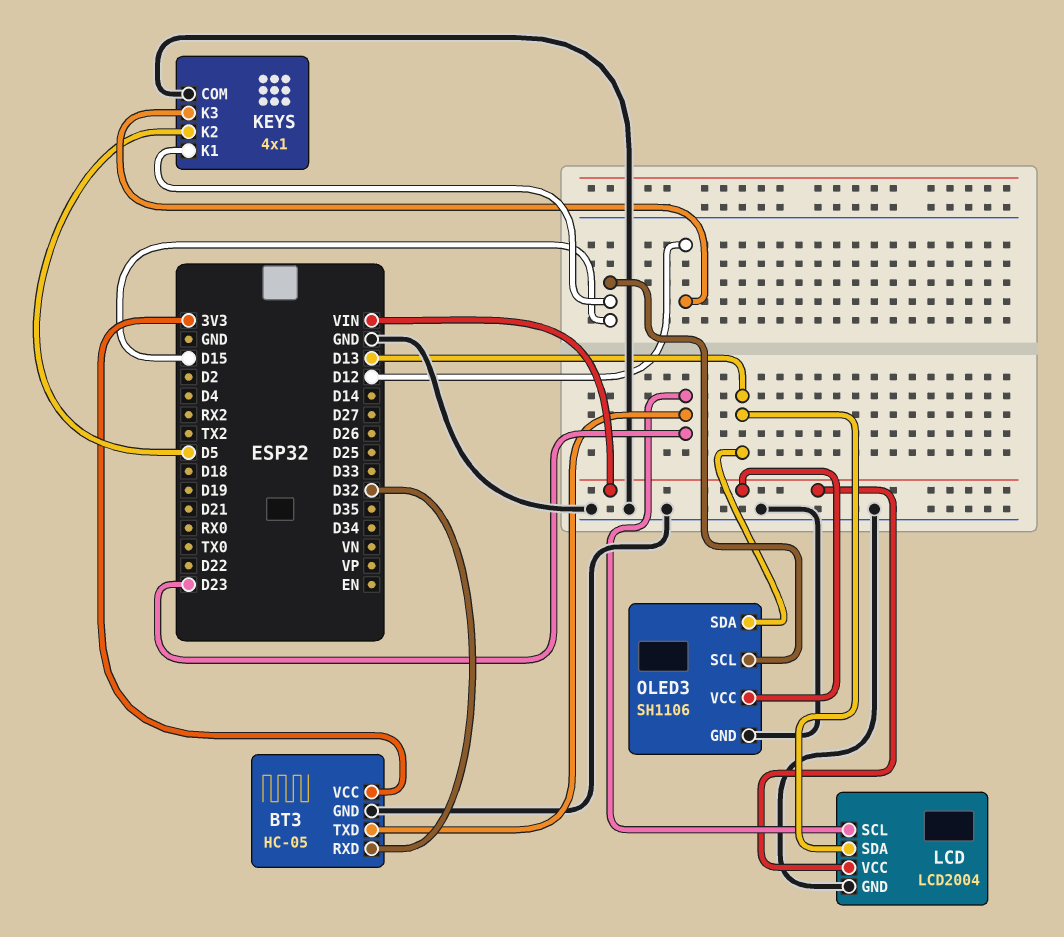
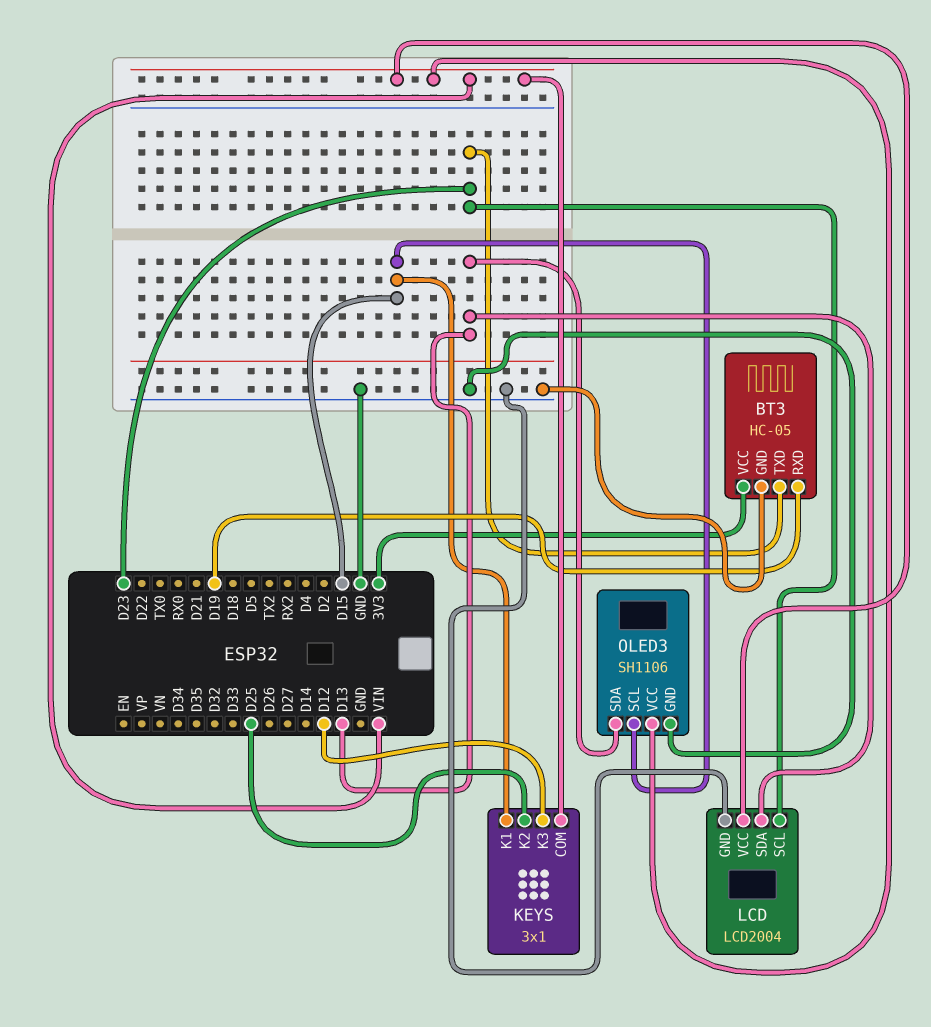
BT3 pin RXD: D32 -> D19
KEYS: 4x1 -> 3x1
KEYS pin COM: GND -> VIN
KEYS pin K2: D5 -> D25

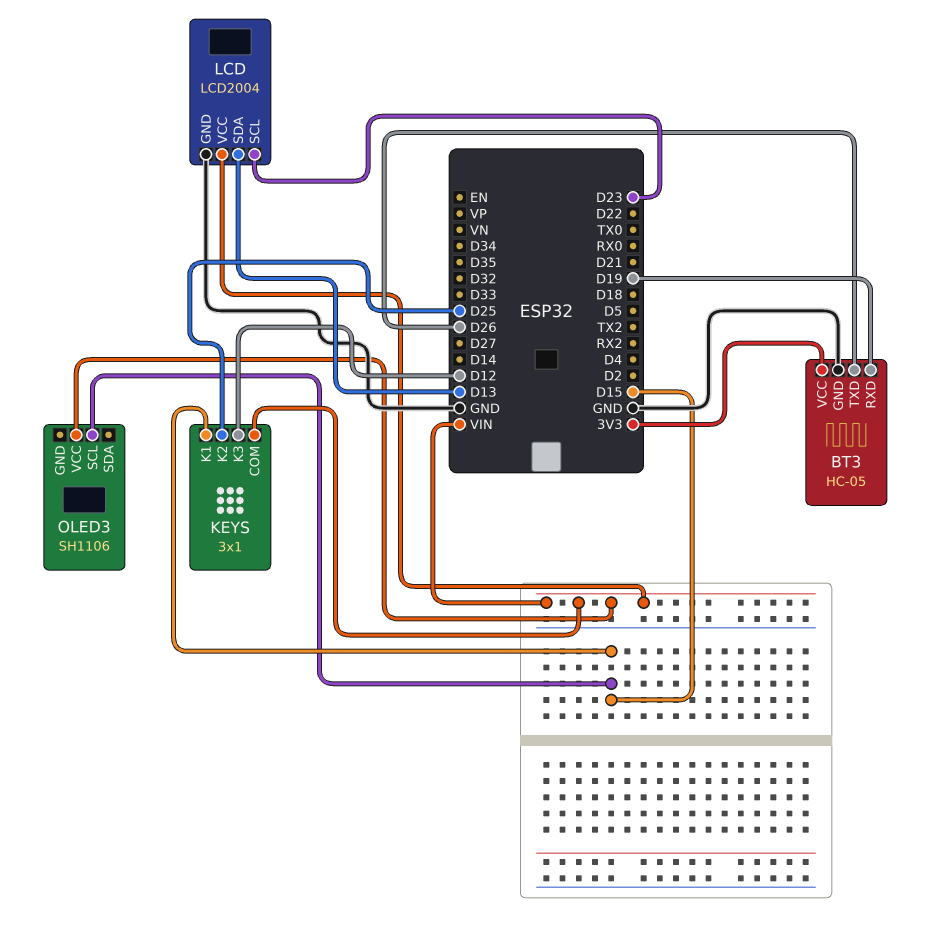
BT3 pin TXD: D23 -> D26
OLED3 pin GND: GND -> none
OLED3 pin SDA: D13 -> none

